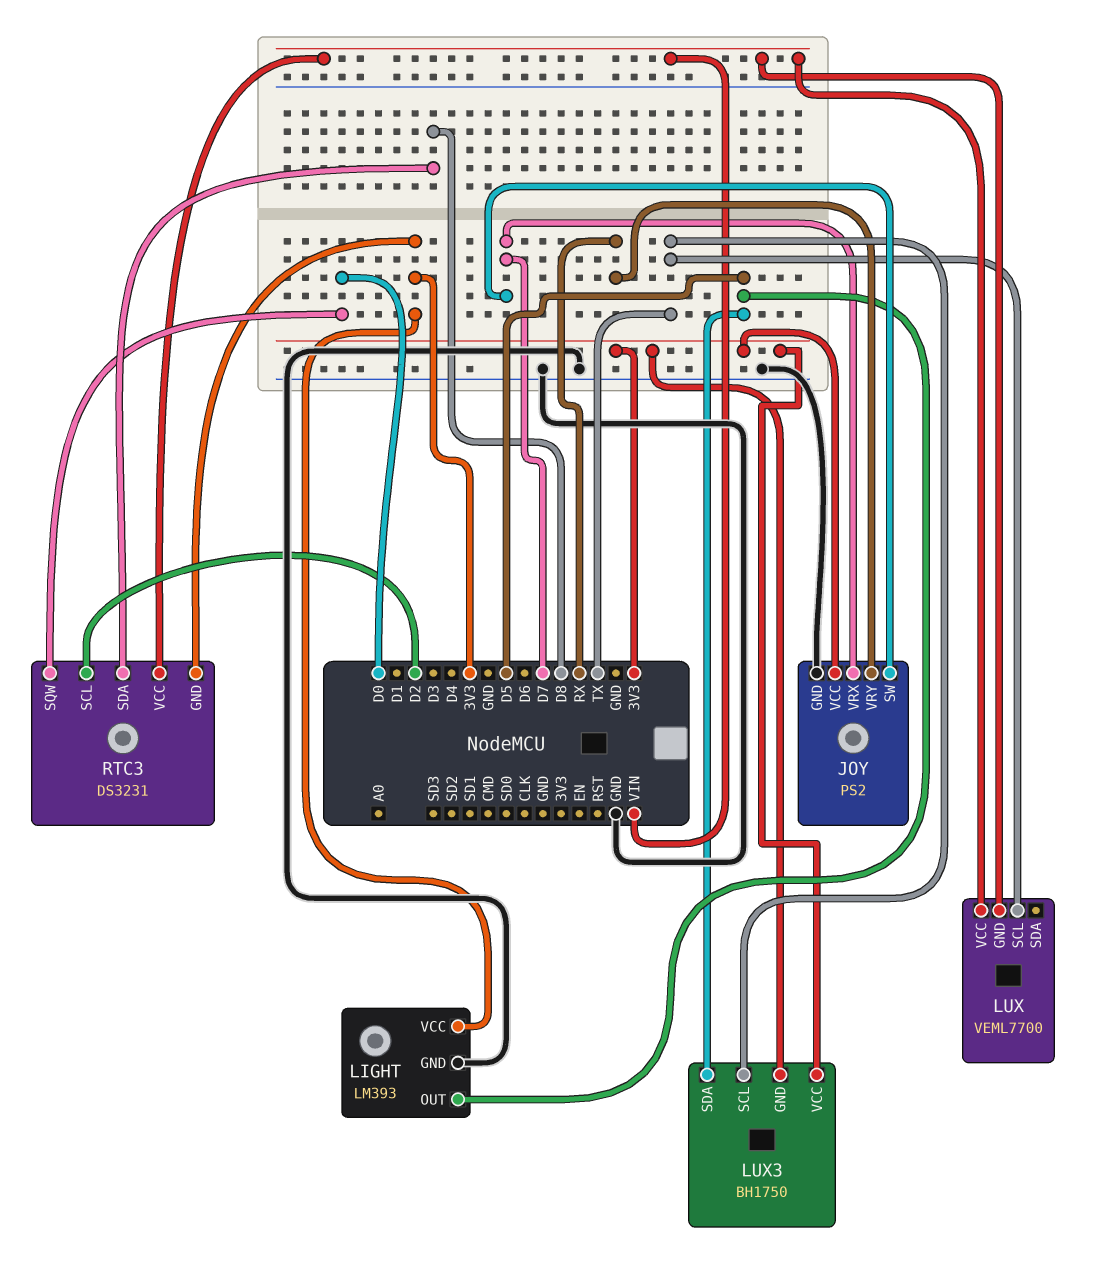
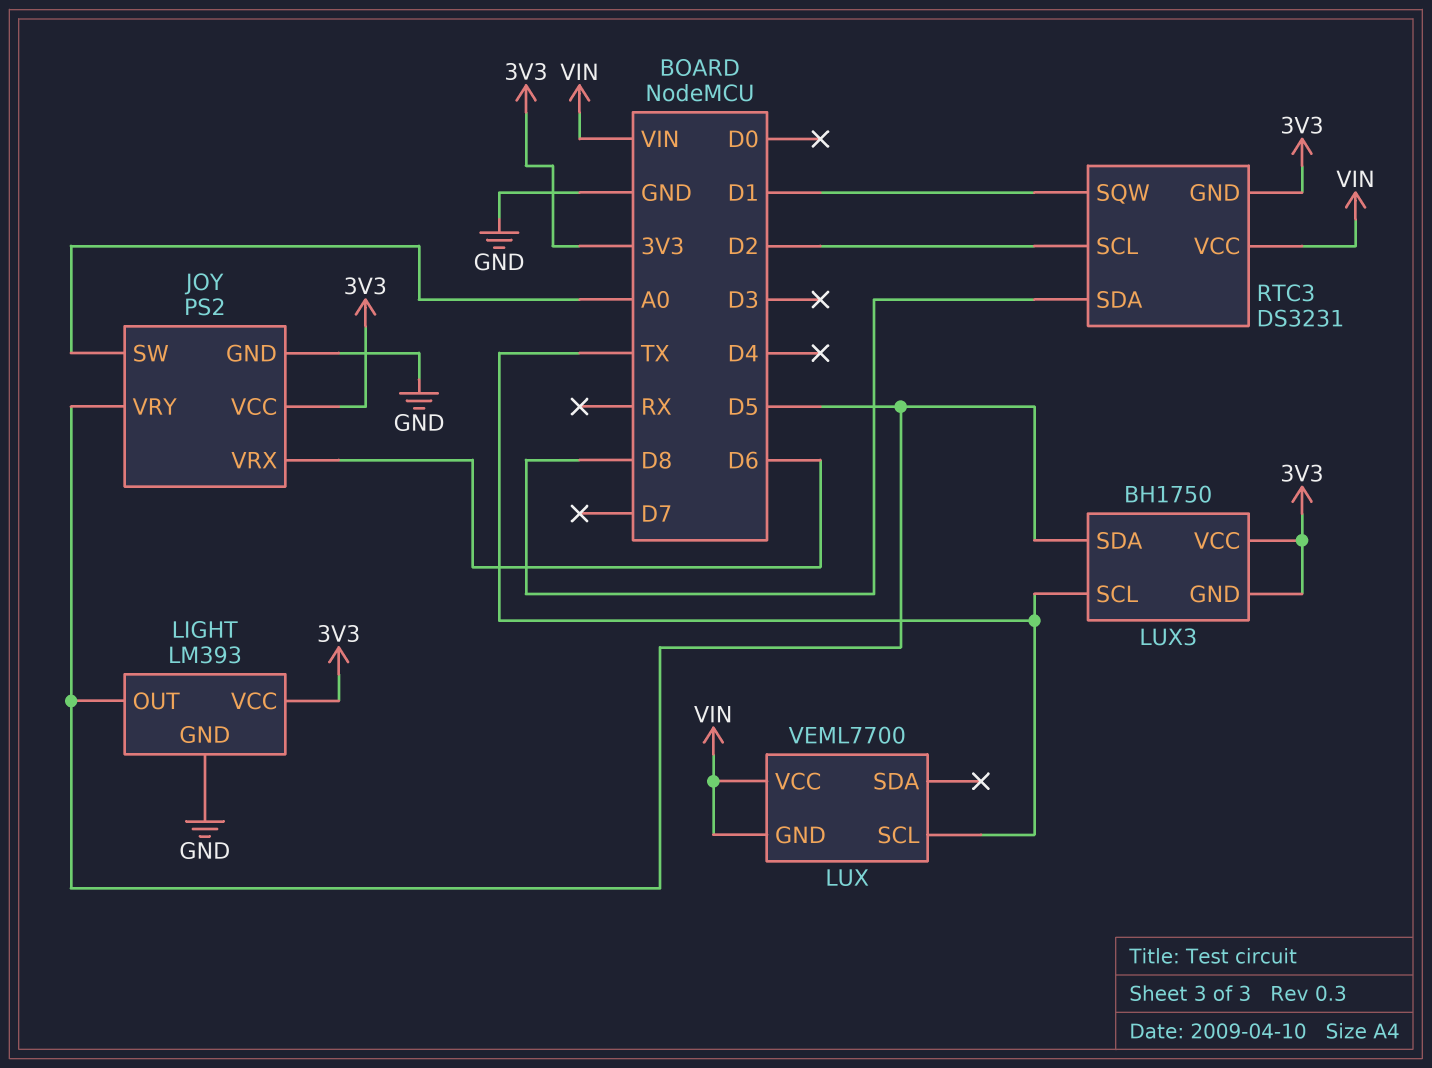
JOY pin SW: D7 -> A0
JOY pin VRX: D7 -> D6
JOY pin VRY: RX -> D5
RTC3 pin SQW: D0 -> D1

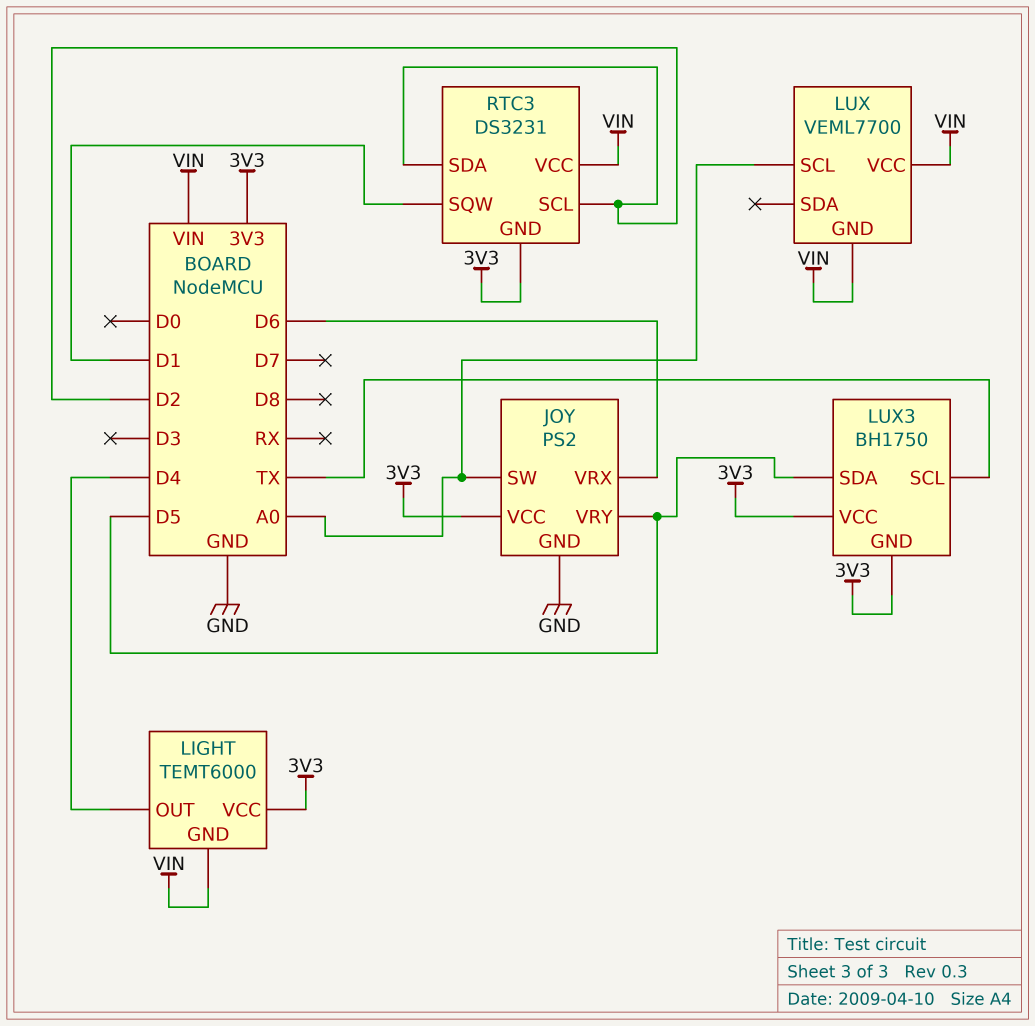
LIGHT: LM393 -> TEMT6000
LIGHT pin GND: GND -> VIN
LIGHT pin OUT: D5 -> D4
LUX pin SCL: TX -> A0
RTC3 pin SDA: D8 -> D2

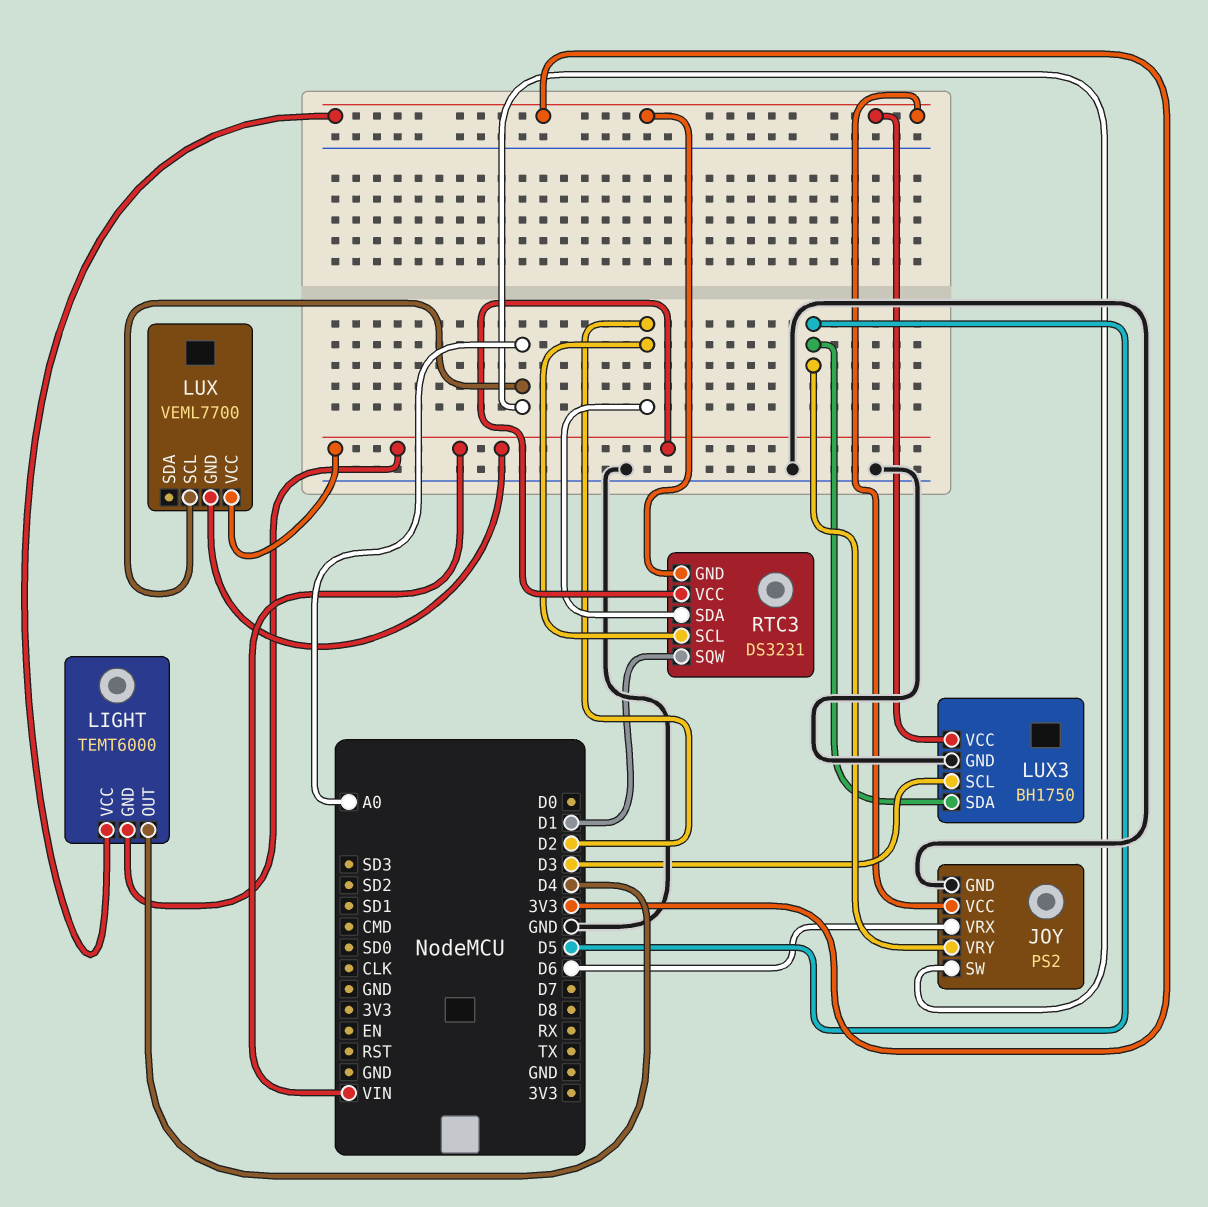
LUX3 pin GND: 3V3 -> GND
LUX3 pin SCL: TX -> D3

